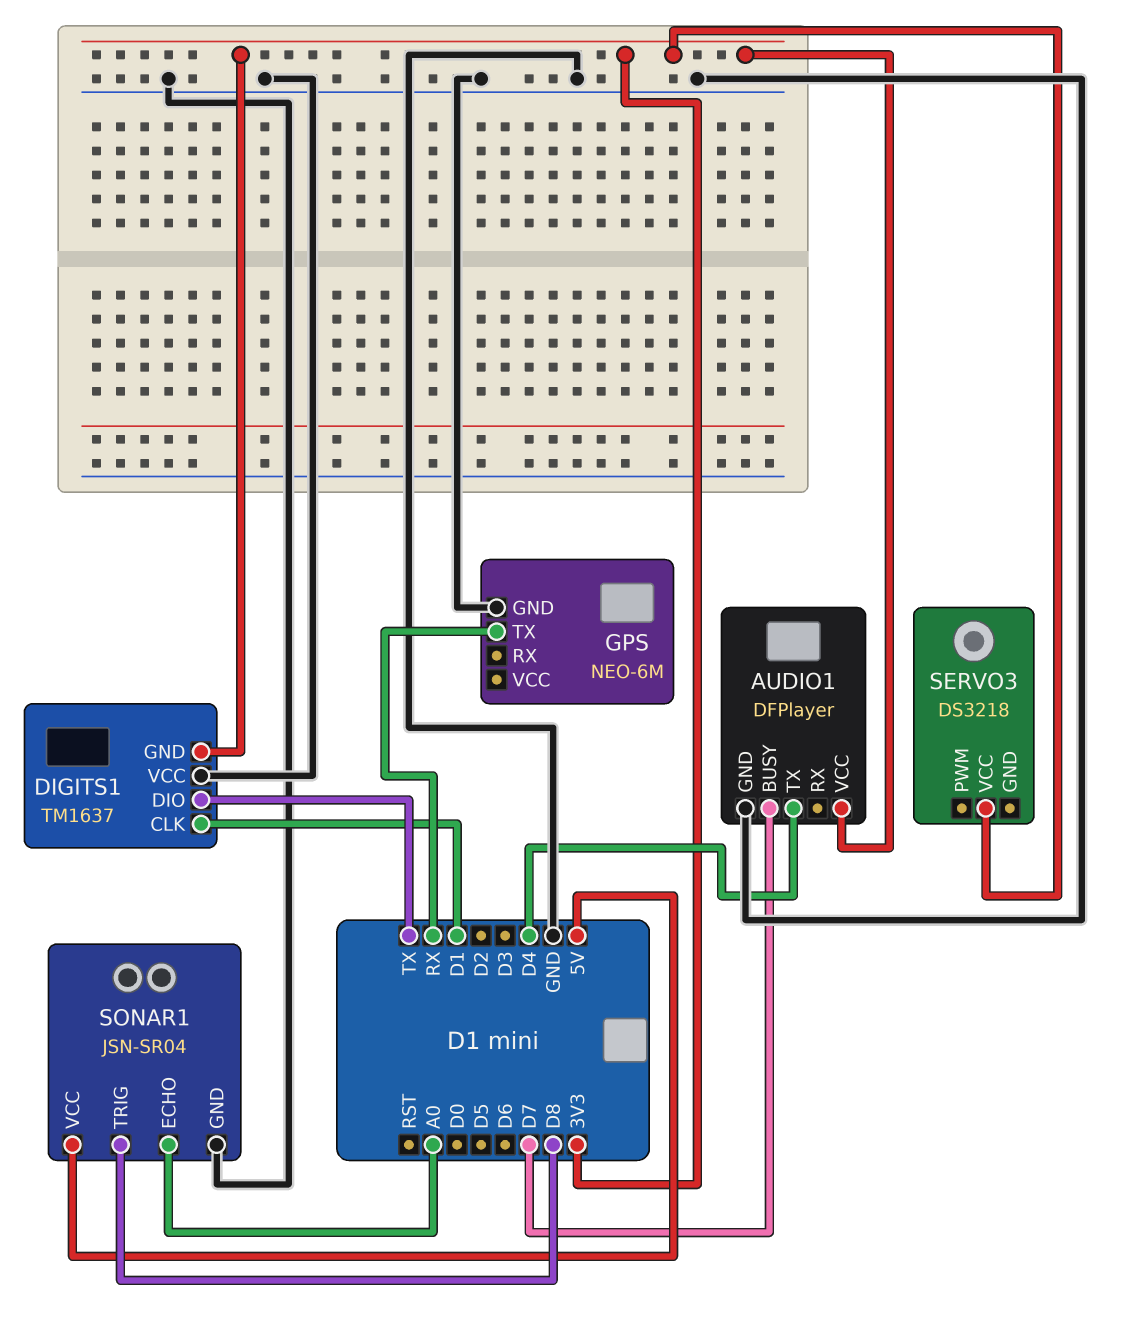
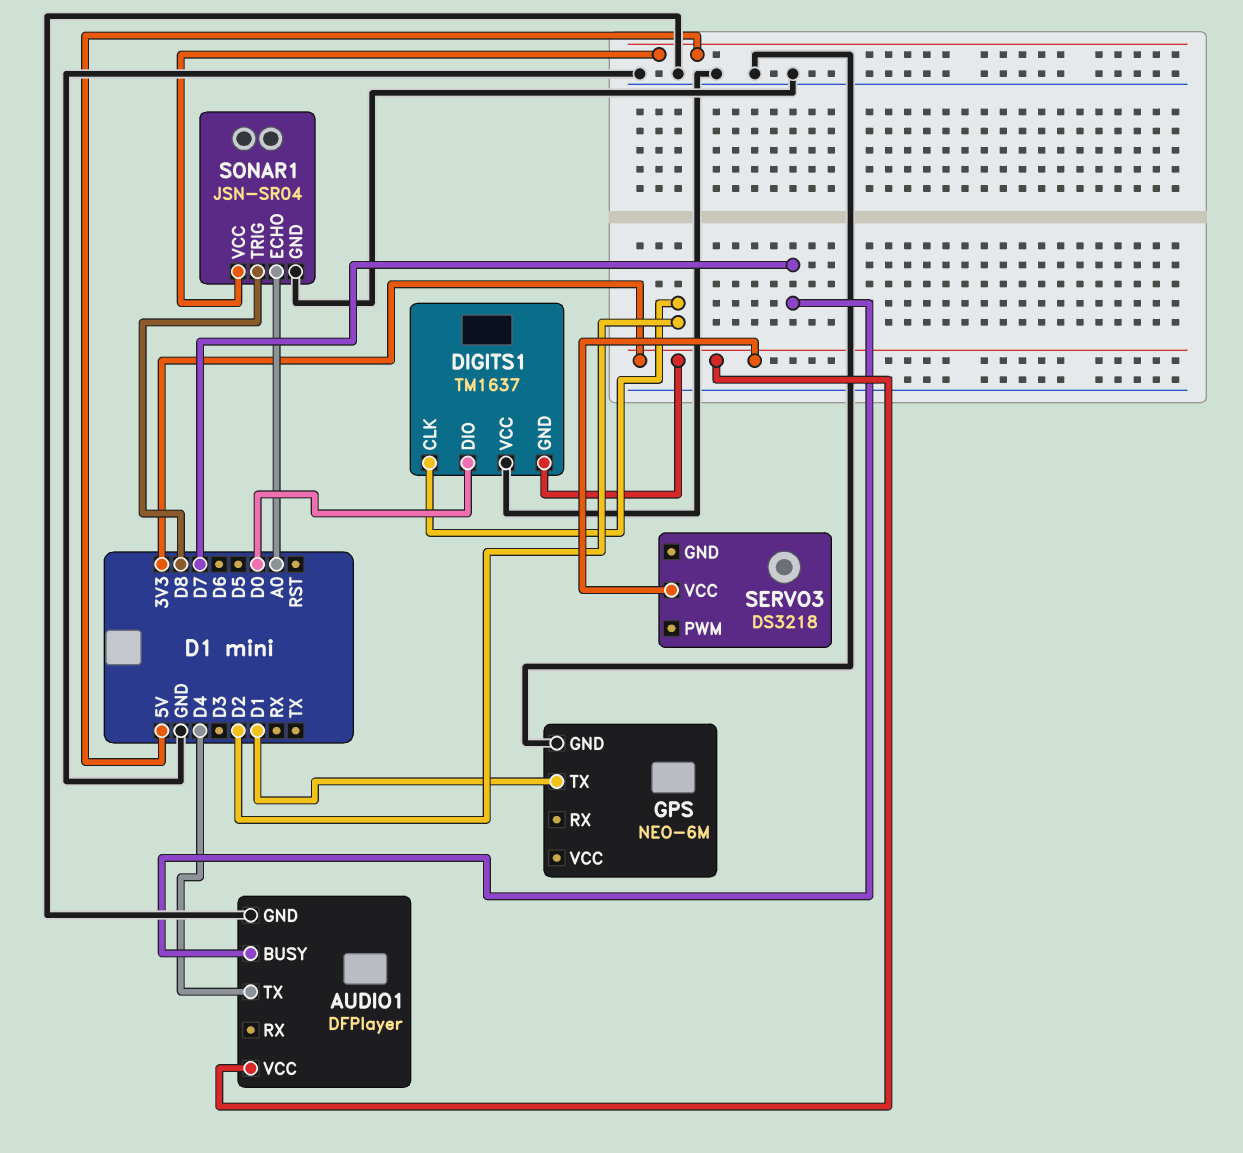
DIGITS1 pin CLK: D1 -> D2
DIGITS1 pin DIO: TX -> D0
GPS pin TX: RX -> D1

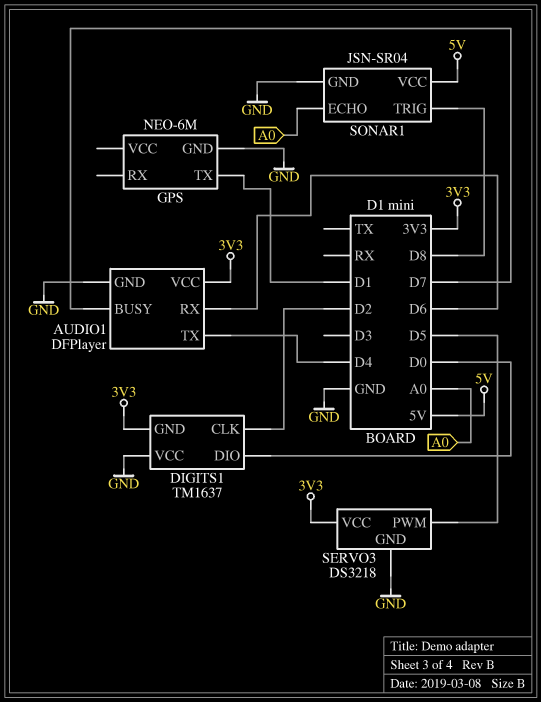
AUDIO1 pin RX: none -> D6
SERVO3 pin GND: none -> GND
SERVO3 pin PWM: none -> D5

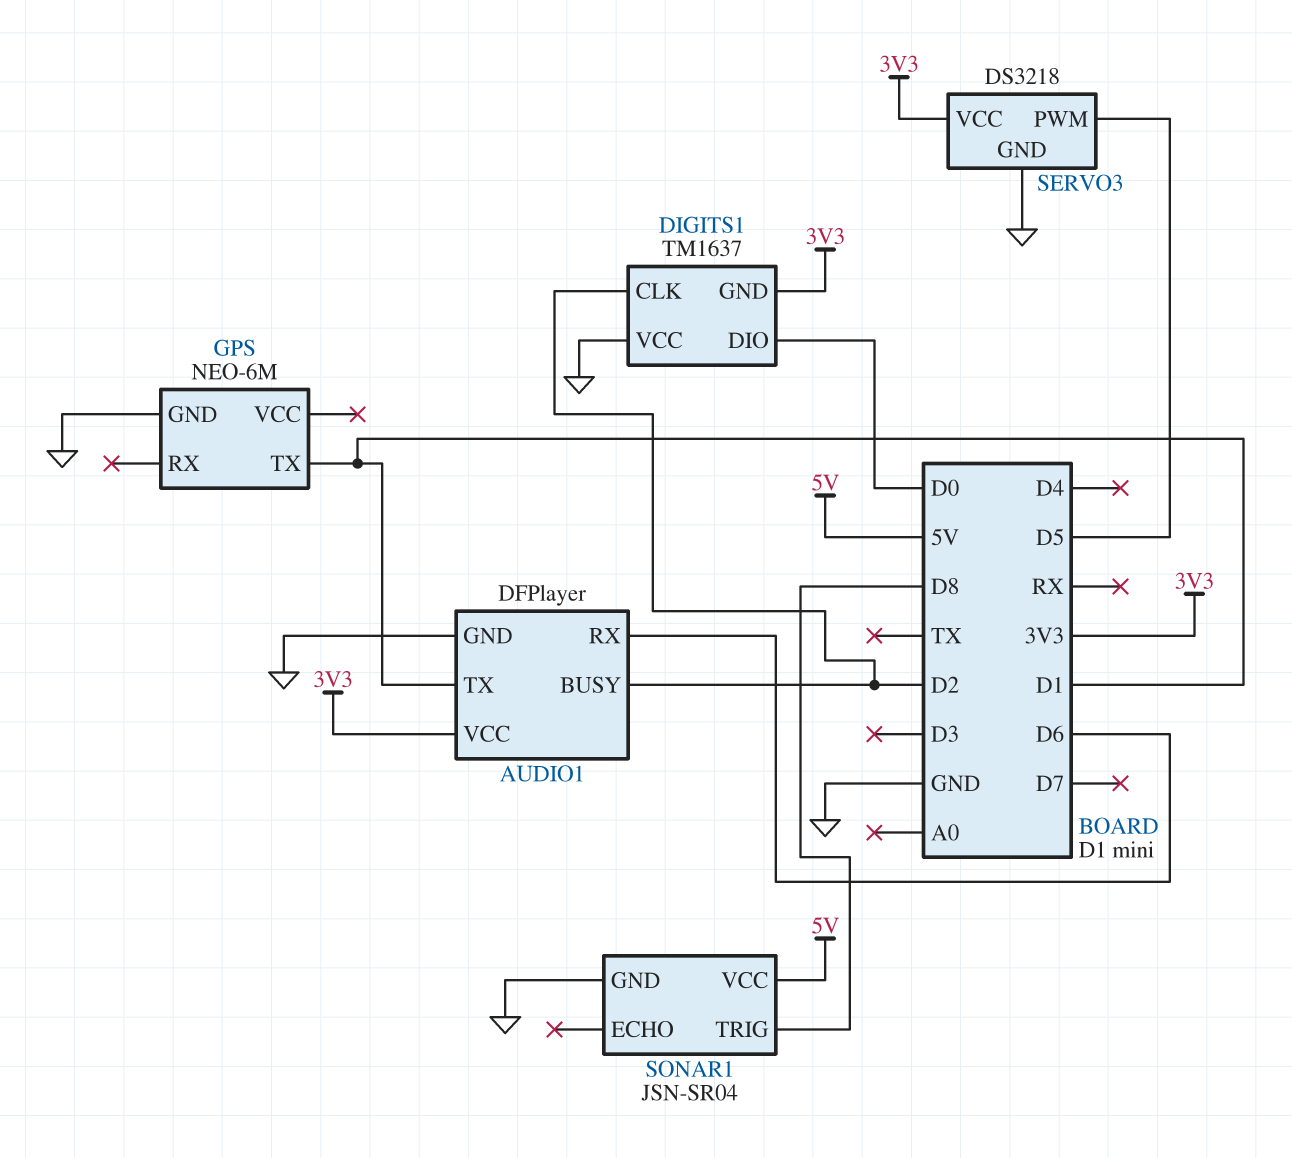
AUDIO1 pin BUSY: D7 -> D2
AUDIO1 pin TX: D4 -> D1
SONAR1 pin ECHO: A0 -> none

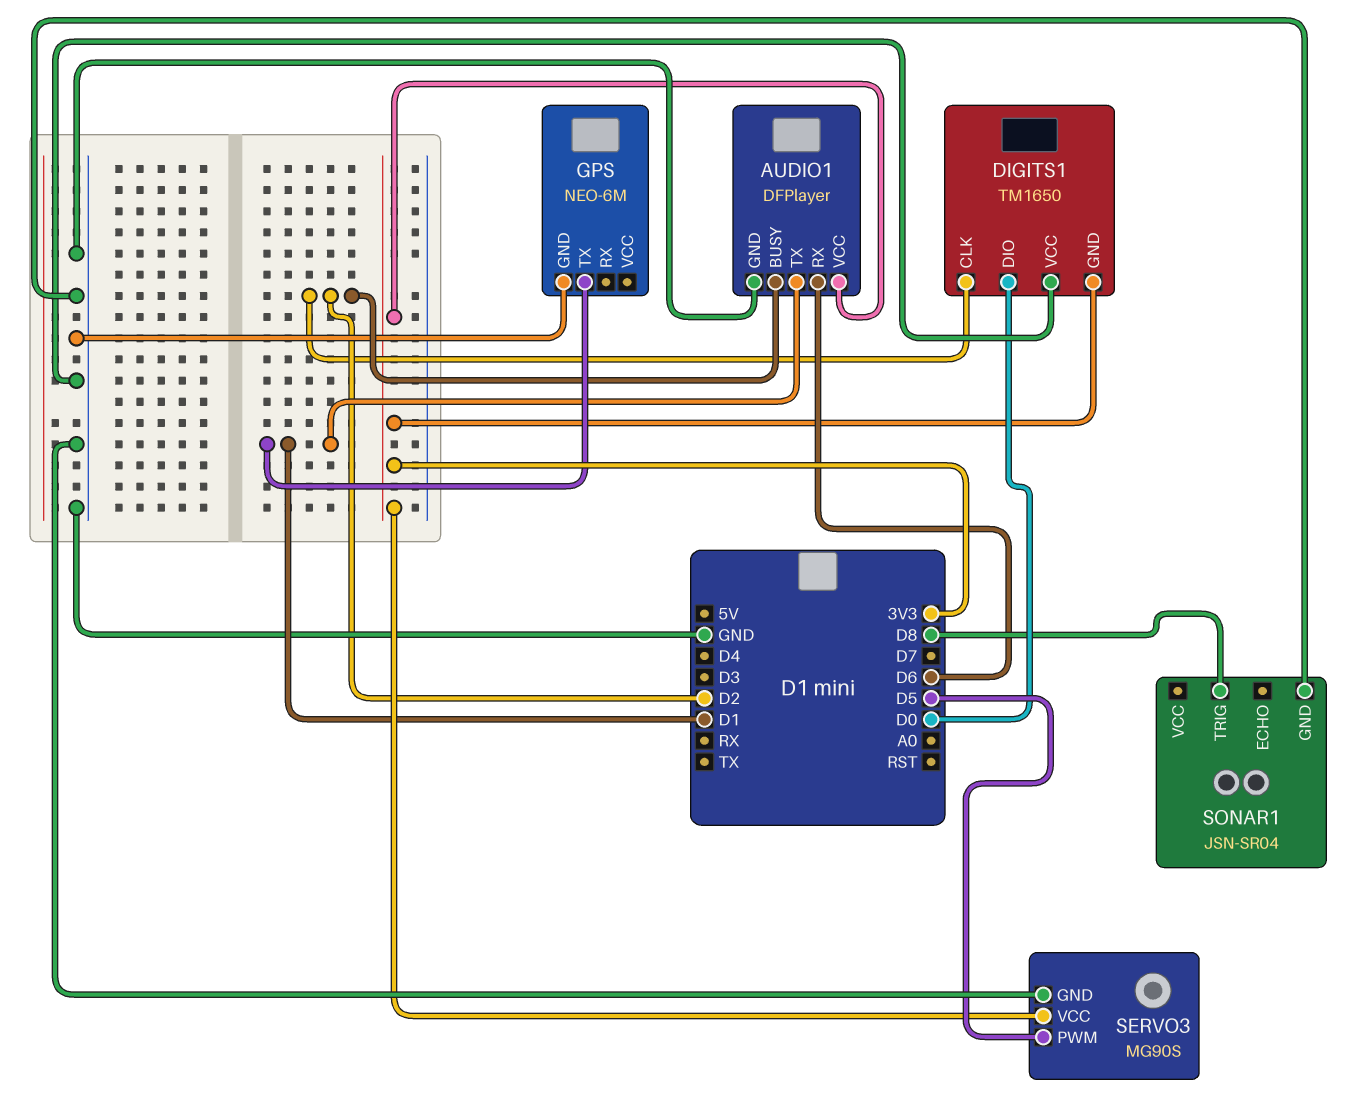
DIGITS1: TM1637 -> TM1650
SERVO3: DS3218 -> MG90S
SONAR1 pin VCC: 5V -> none

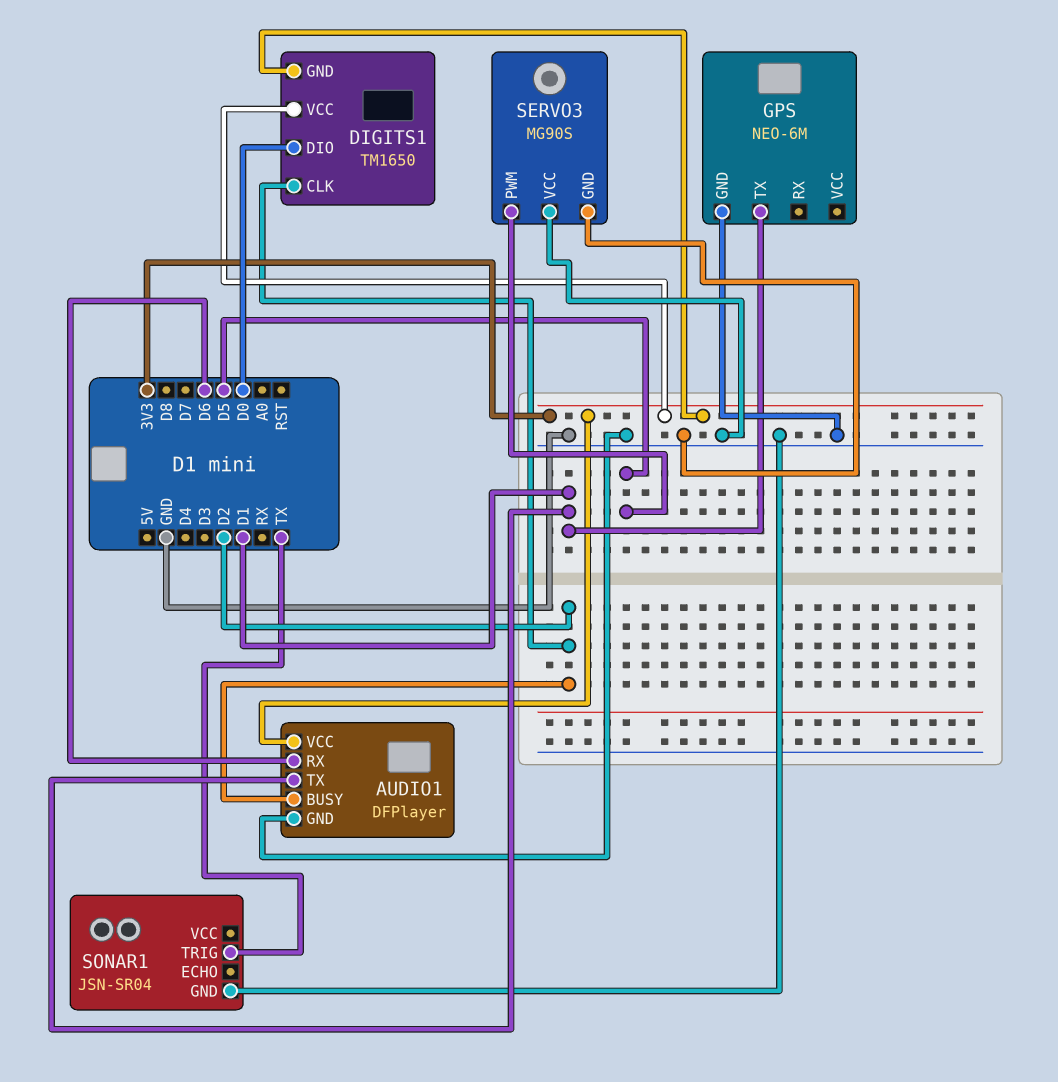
DIGITS1 pin VCC: GND -> 3V3
SERVO3 pin VCC: 3V3 -> GND
SONAR1 pin TRIG: D8 -> TX

